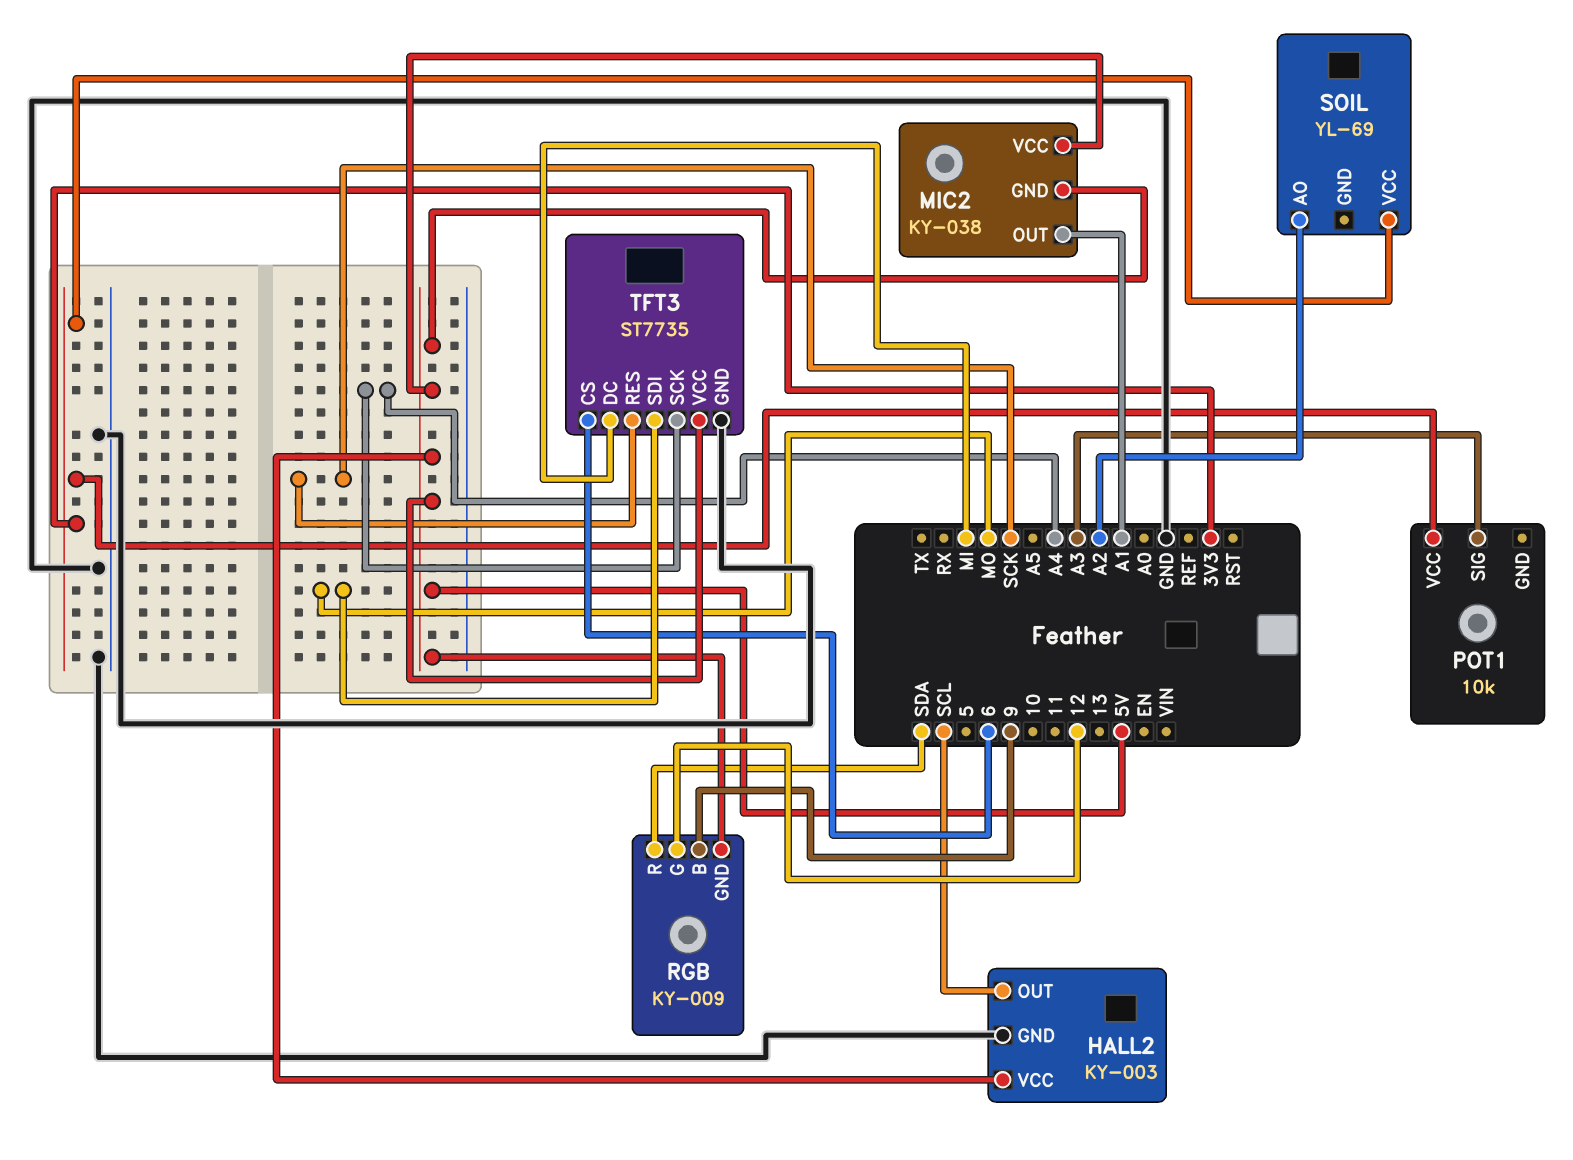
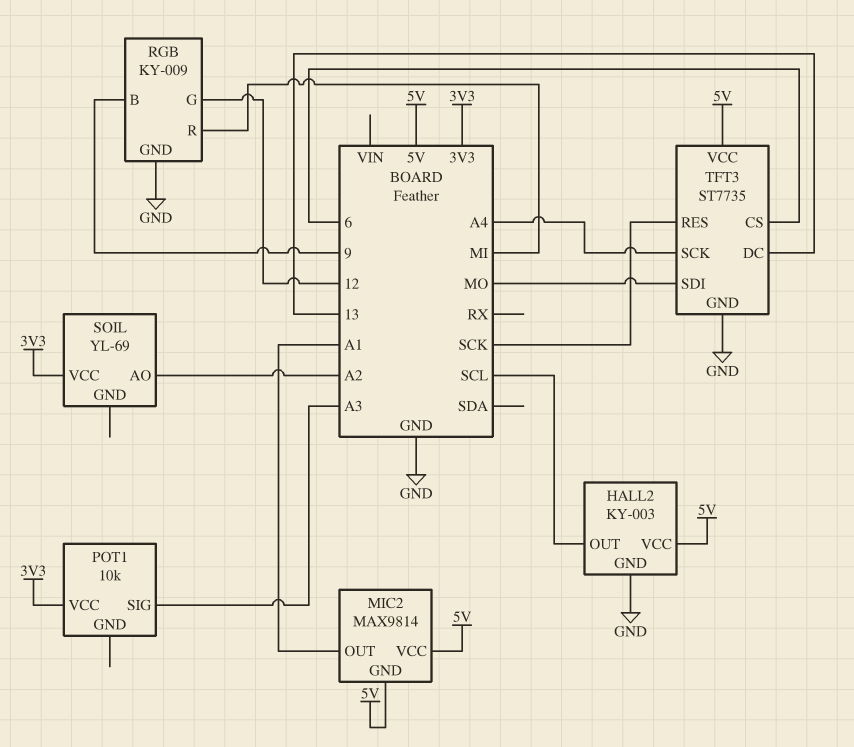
MIC2: KY-038 -> MAX9814
RGB pin GND: 5V -> GND
RGB pin R: SDA -> MI
TFT3 pin DC: MI -> 13

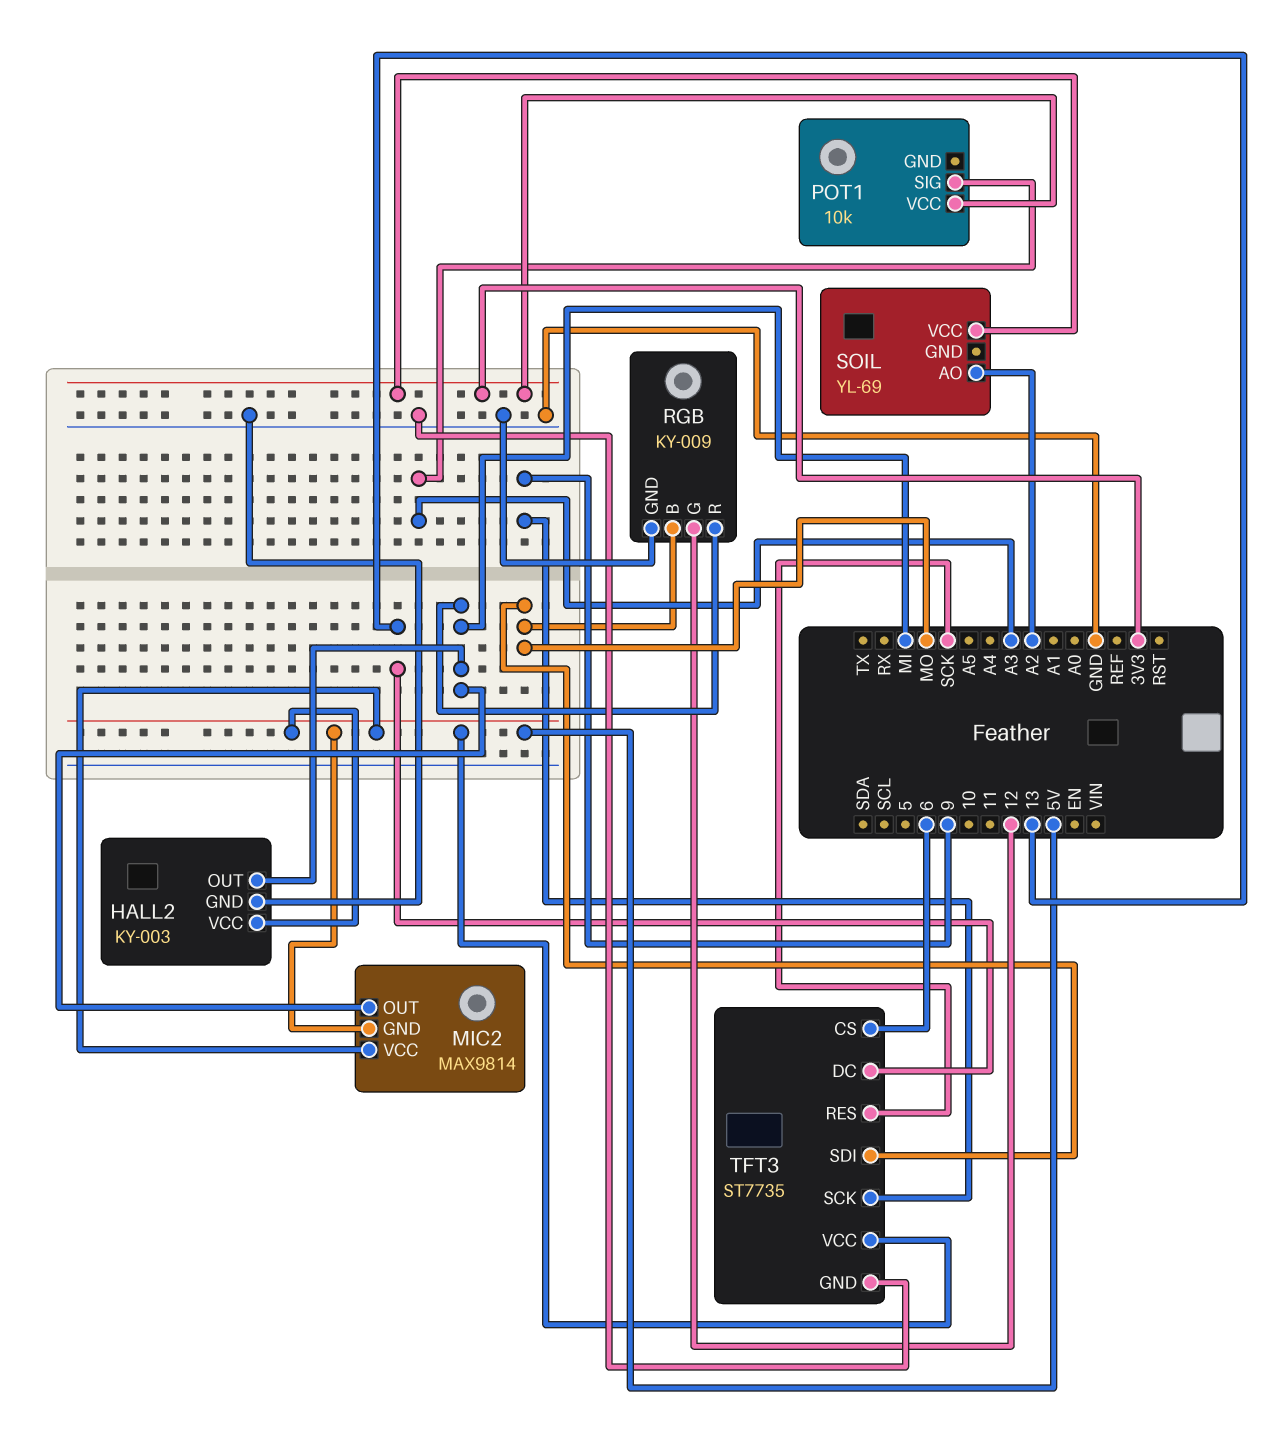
HALL2 pin OUT: SCL -> MI
MIC2 pin OUT: A1 -> MI
RGB pin B: 9 -> MO
TFT3 pin SCK: A4 -> 9

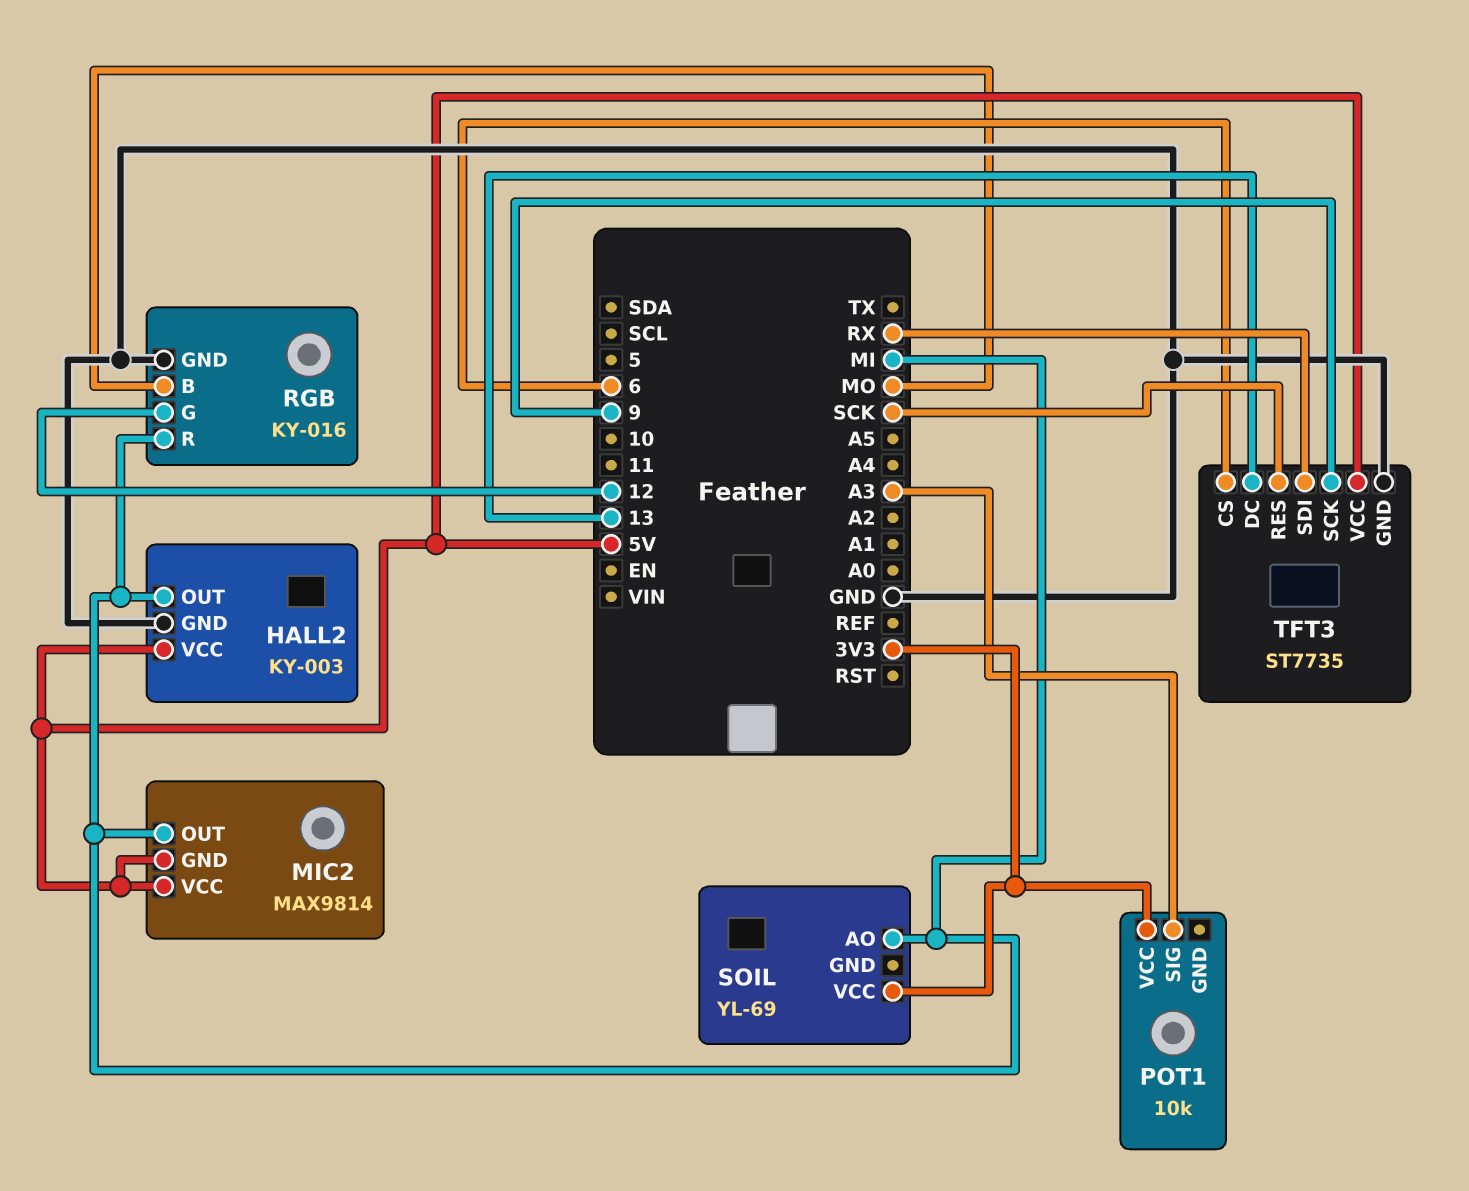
RGB: KY-009 -> KY-016
SOIL pin AO: A2 -> MI
TFT3 pin SDI: MO -> RX

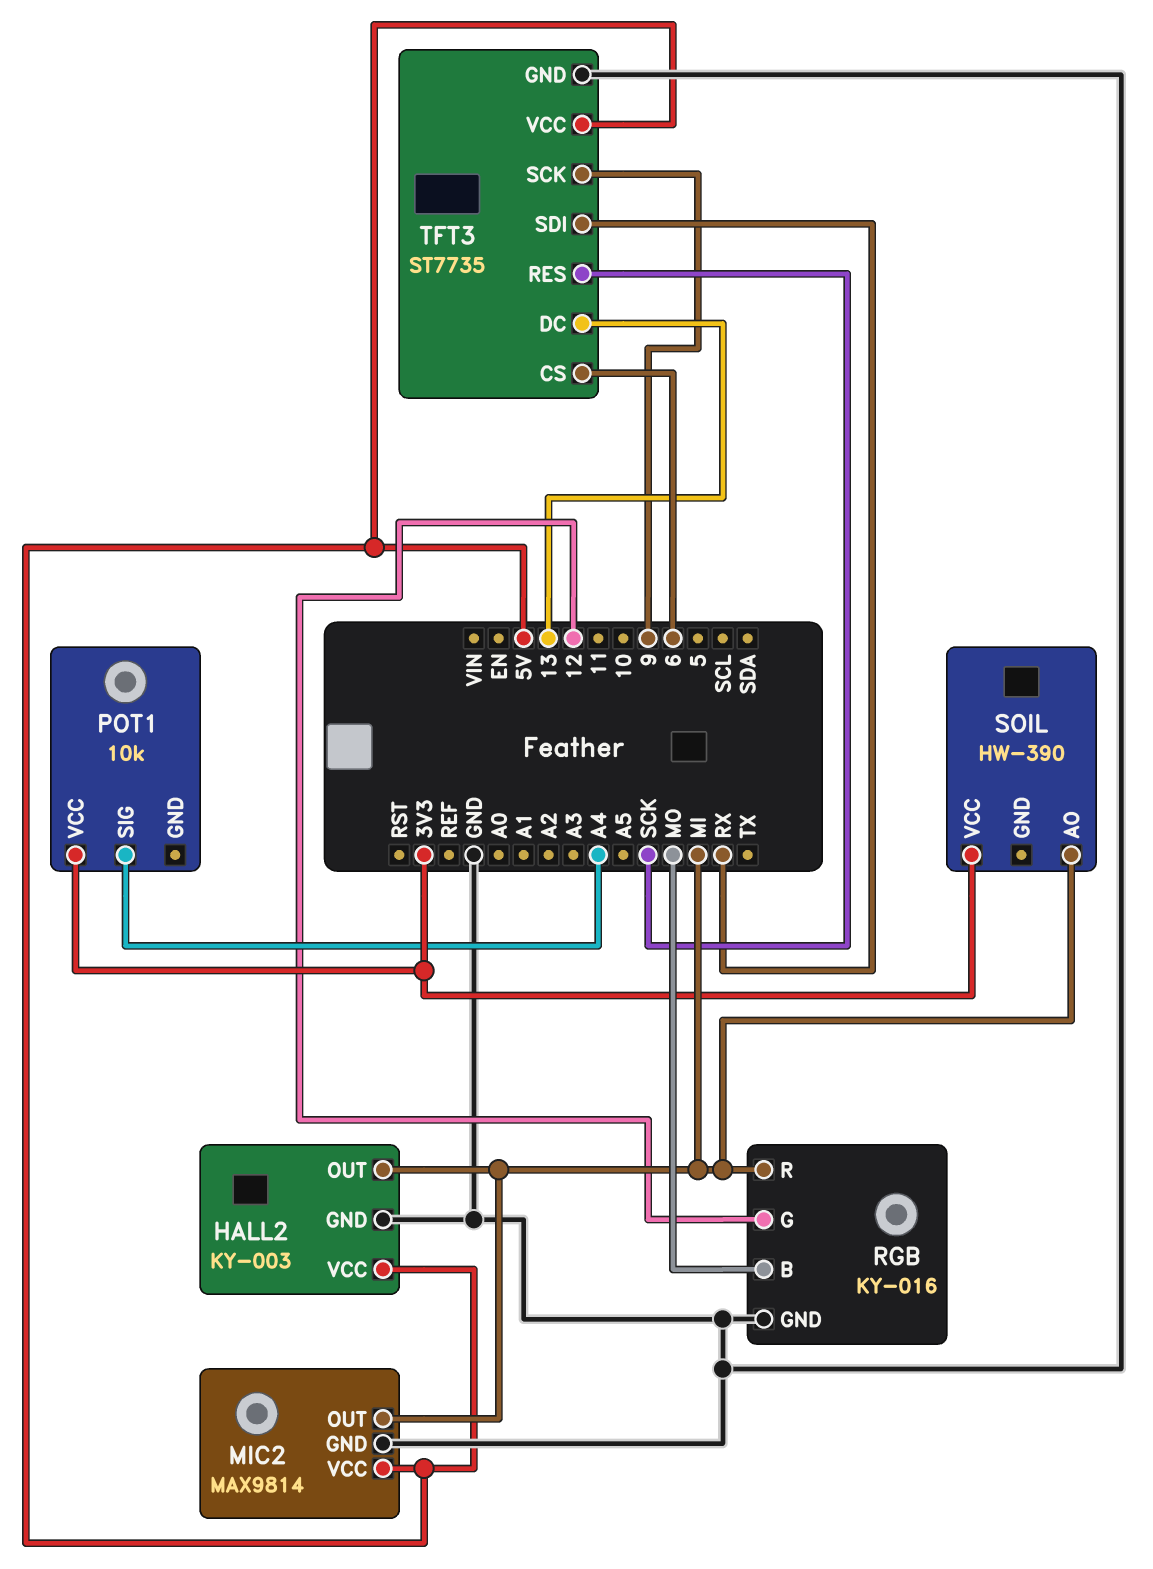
MIC2 pin GND: 5V -> GND
POT1 pin SIG: A3 -> A4
SOIL: YL-69 -> HW-390

